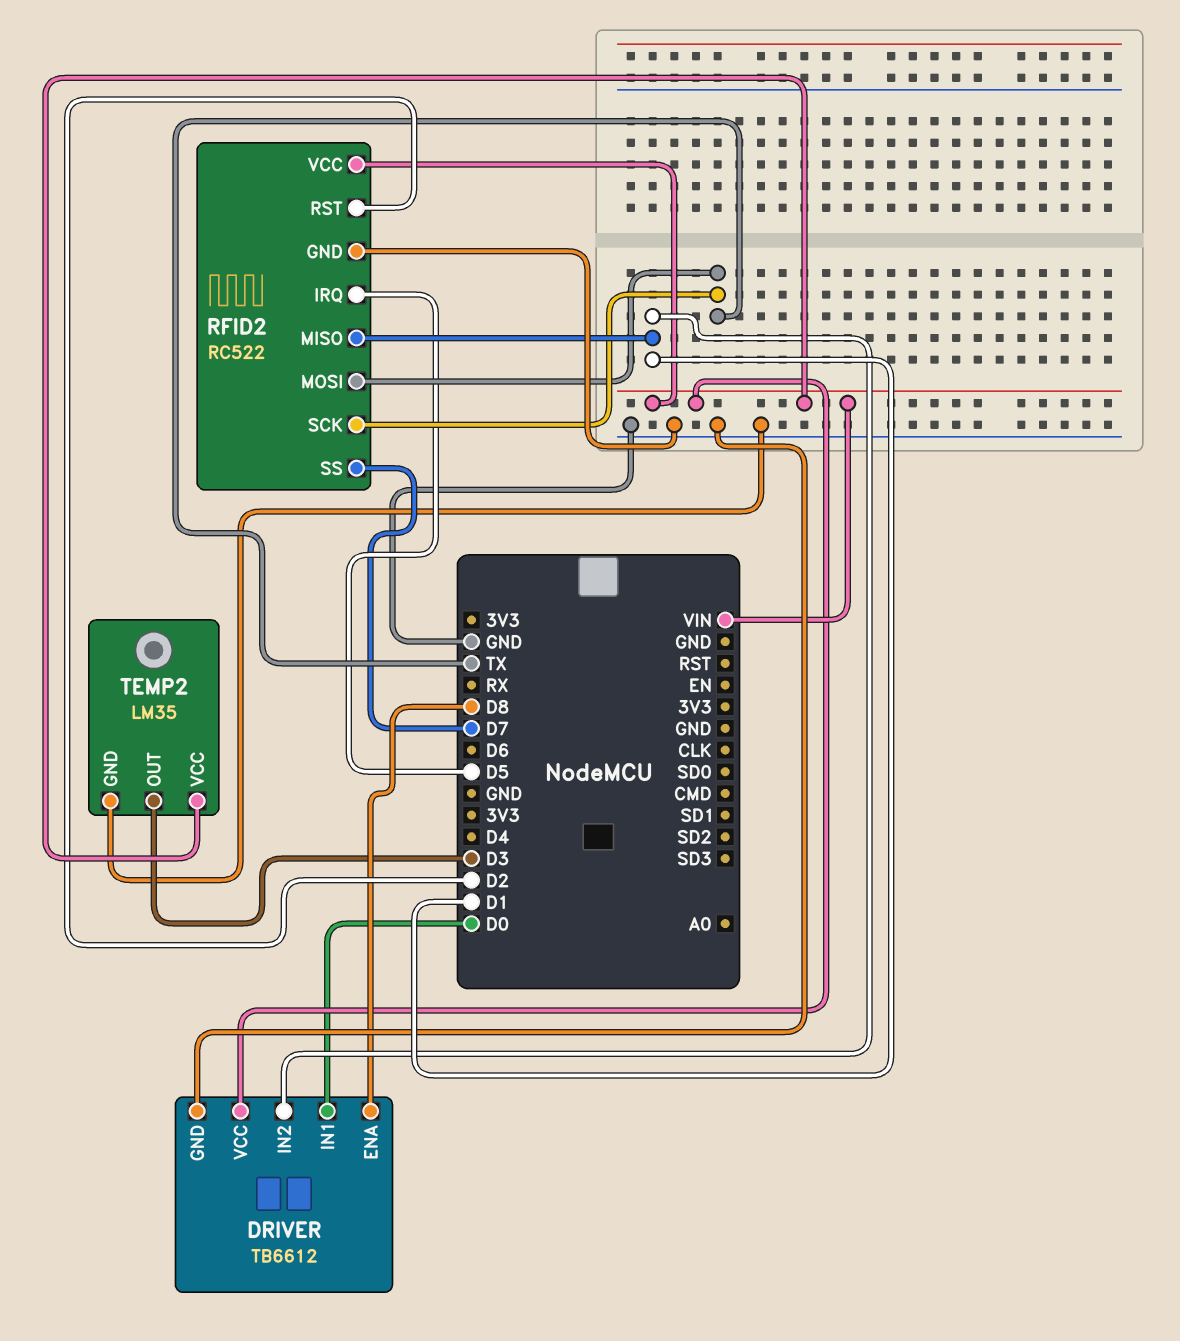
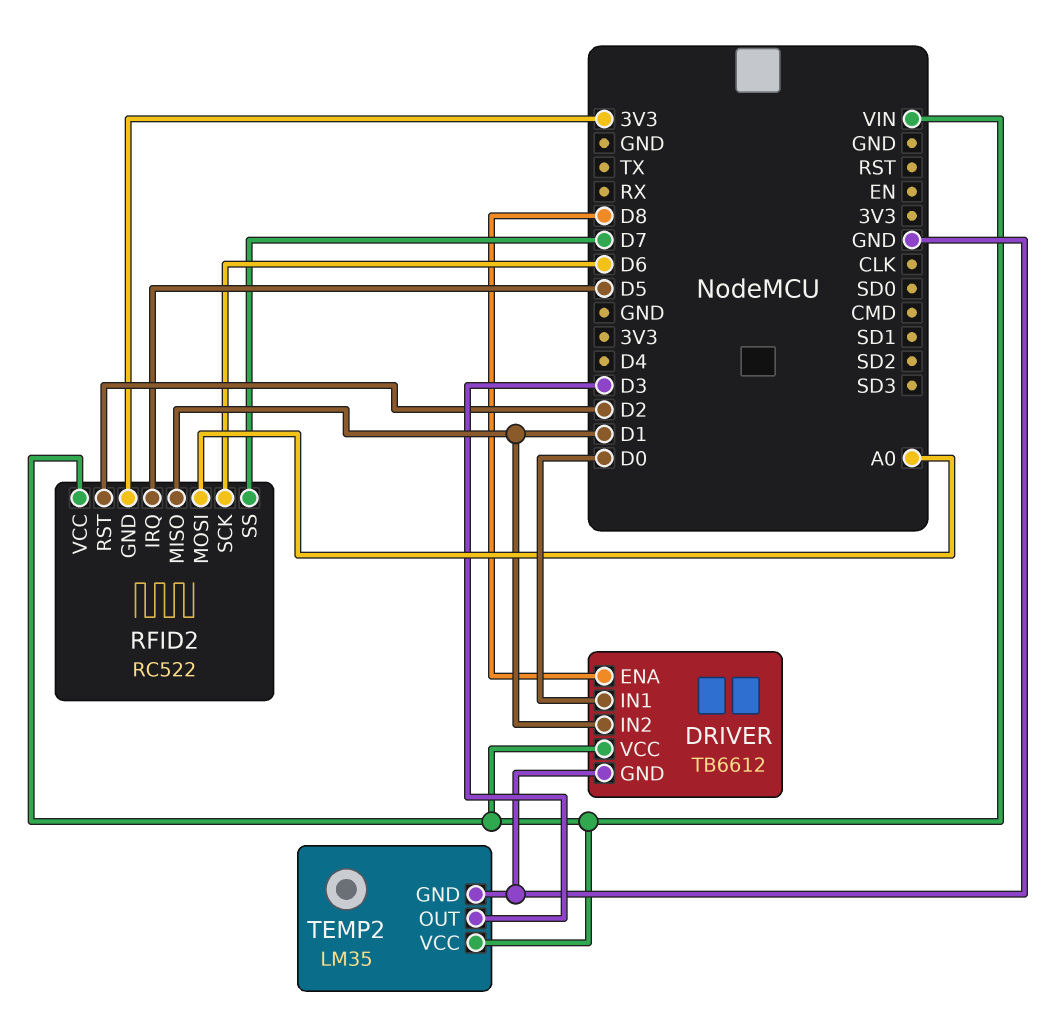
RFID2 pin GND: GND -> 3V3
RFID2 pin MOSI: TX -> A0
RFID2 pin SCK: TX -> D6

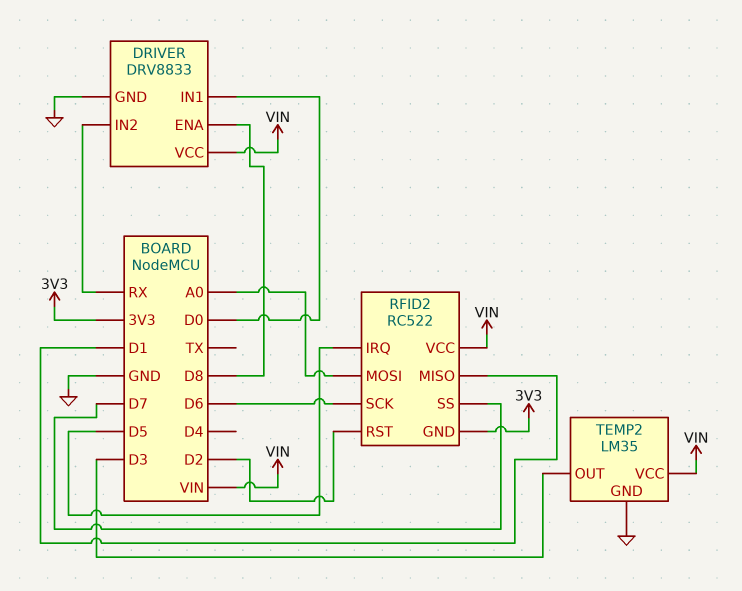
DRIVER: TB6612 -> DRV8833
DRIVER pin IN2: D1 -> RX

